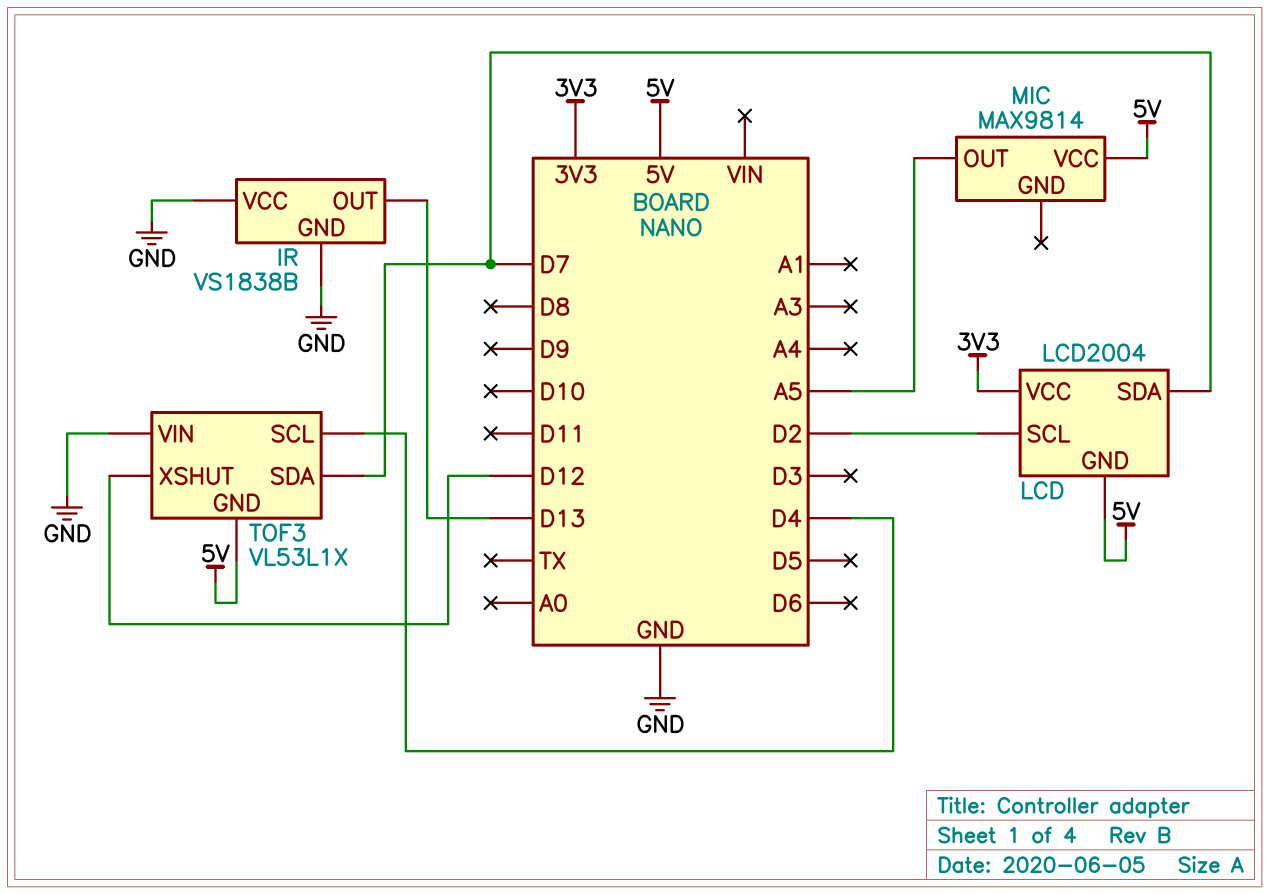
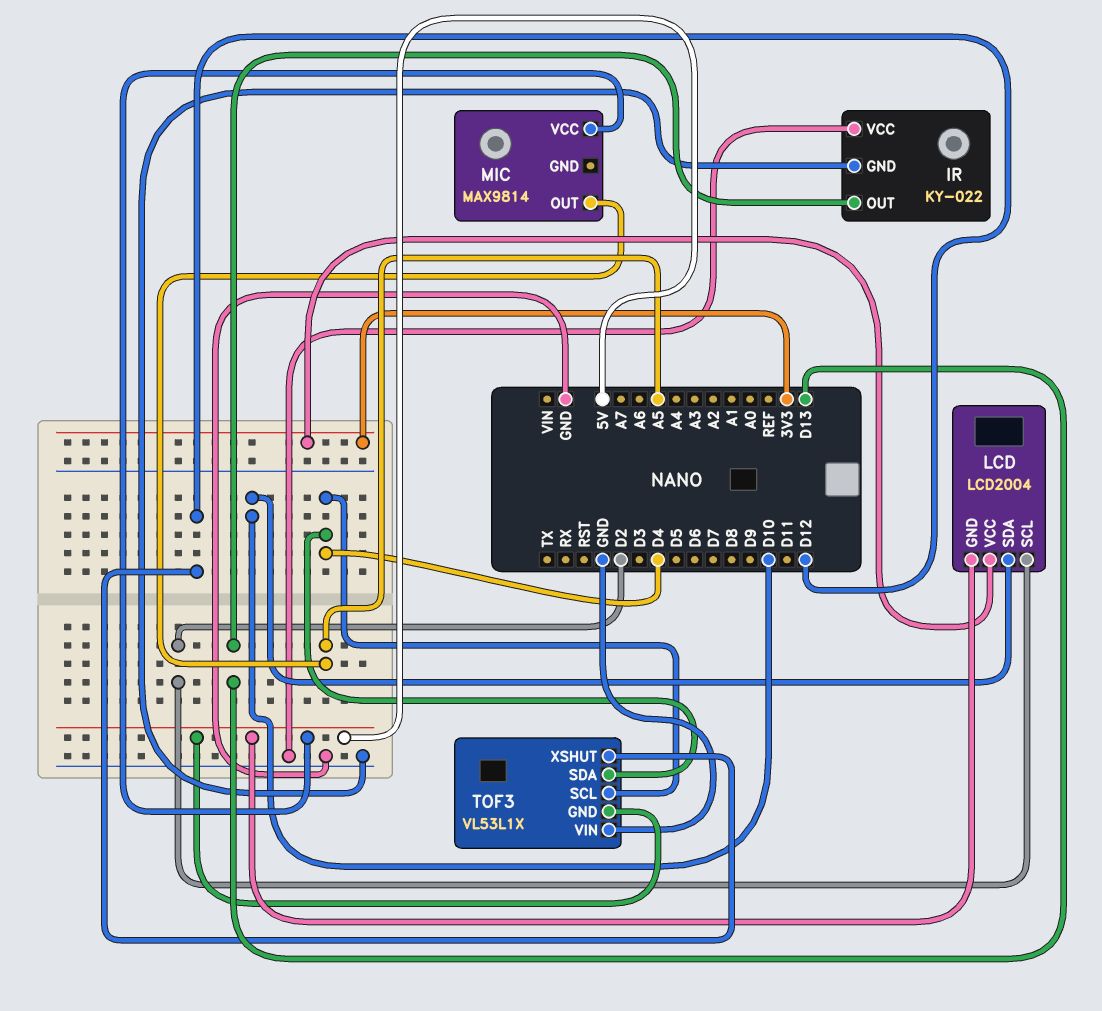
IR: VS1838B -> KY-022
LCD pin SDA: D7 -> D10
TOF3 pin SDA: D7 -> D4

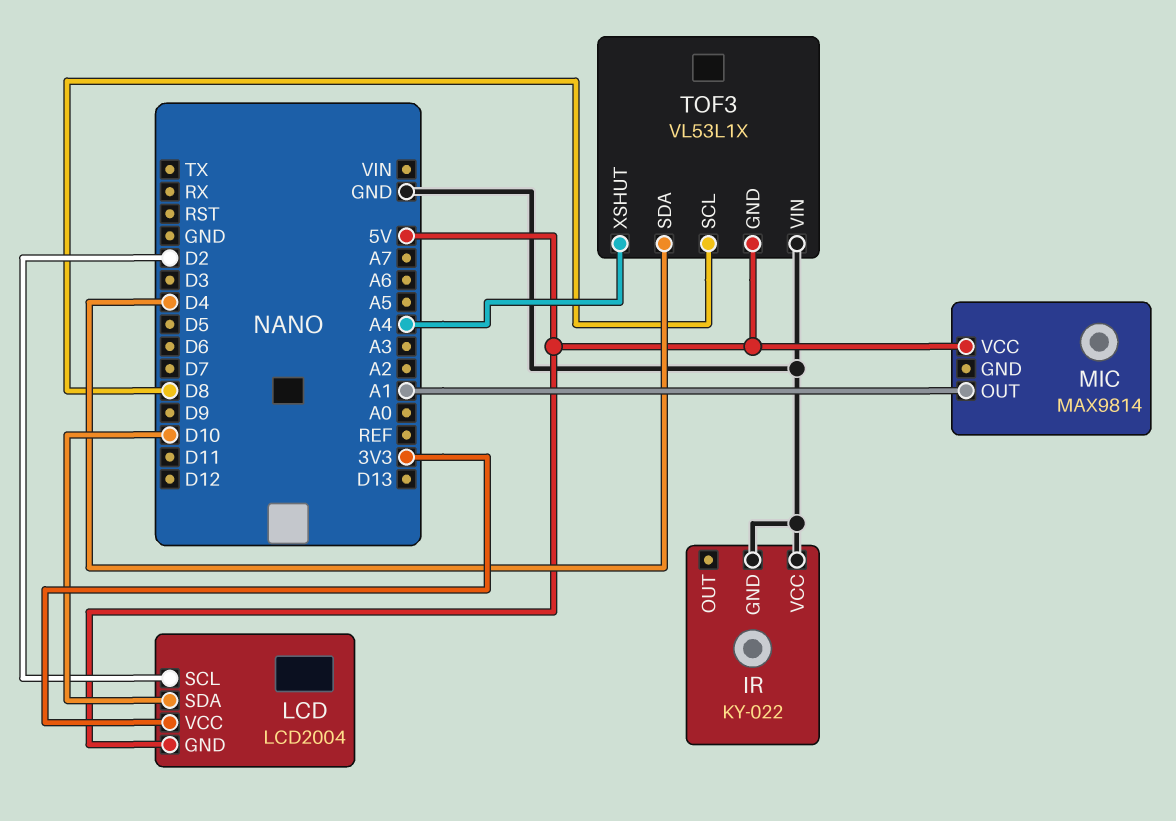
IR pin OUT: D13 -> none
MIC pin OUT: A5 -> A1
TOF3 pin SCL: D4 -> D8
TOF3 pin XSHUT: D12 -> A4

